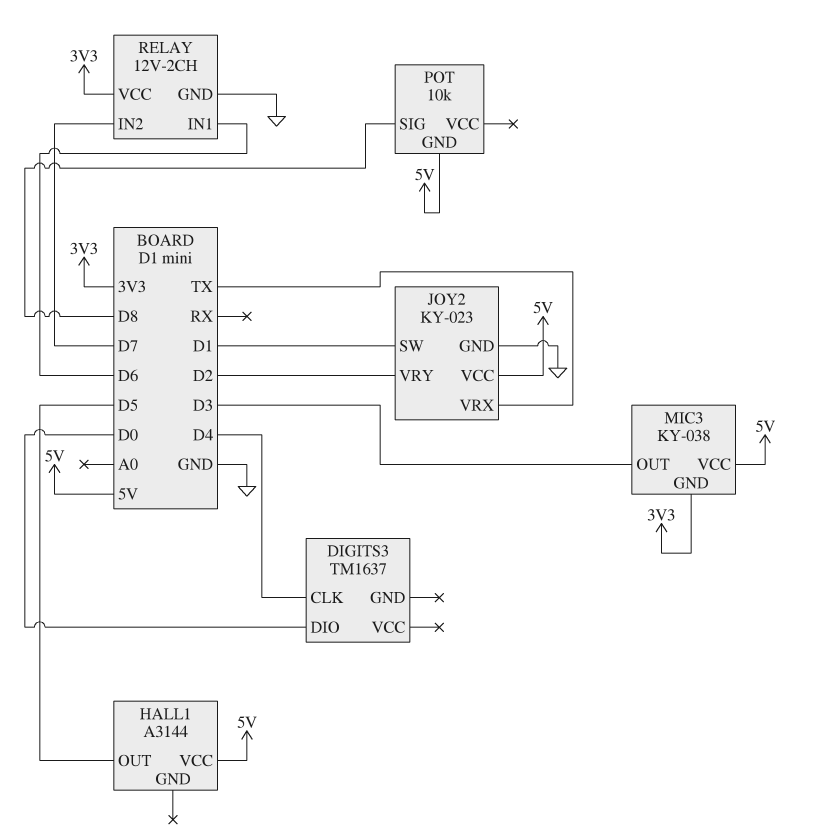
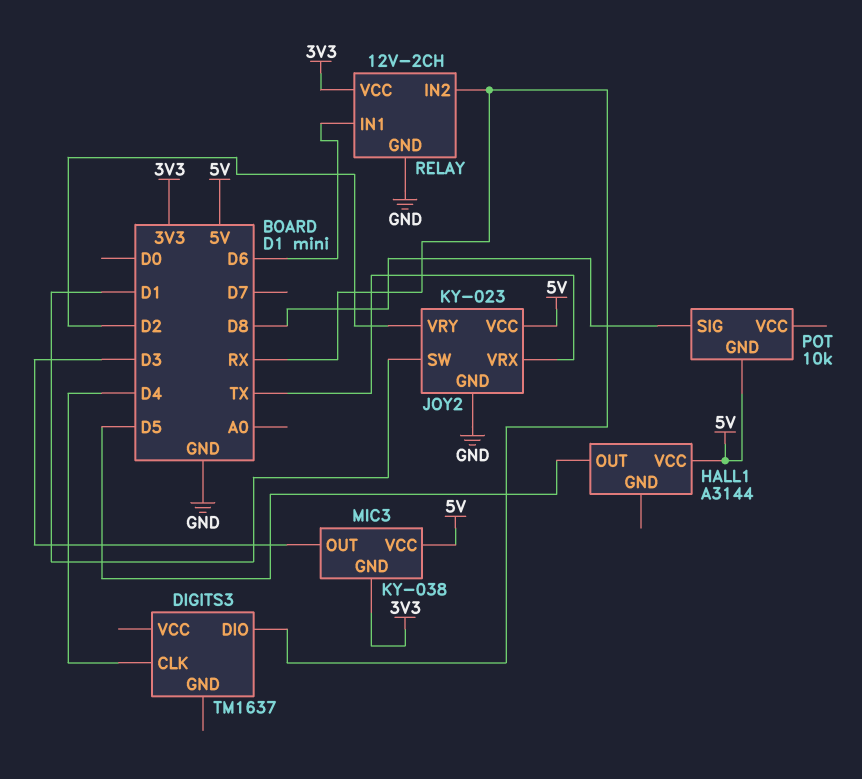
DIGITS3 pin DIO: D0 -> RX
RELAY pin IN2: D7 -> RX

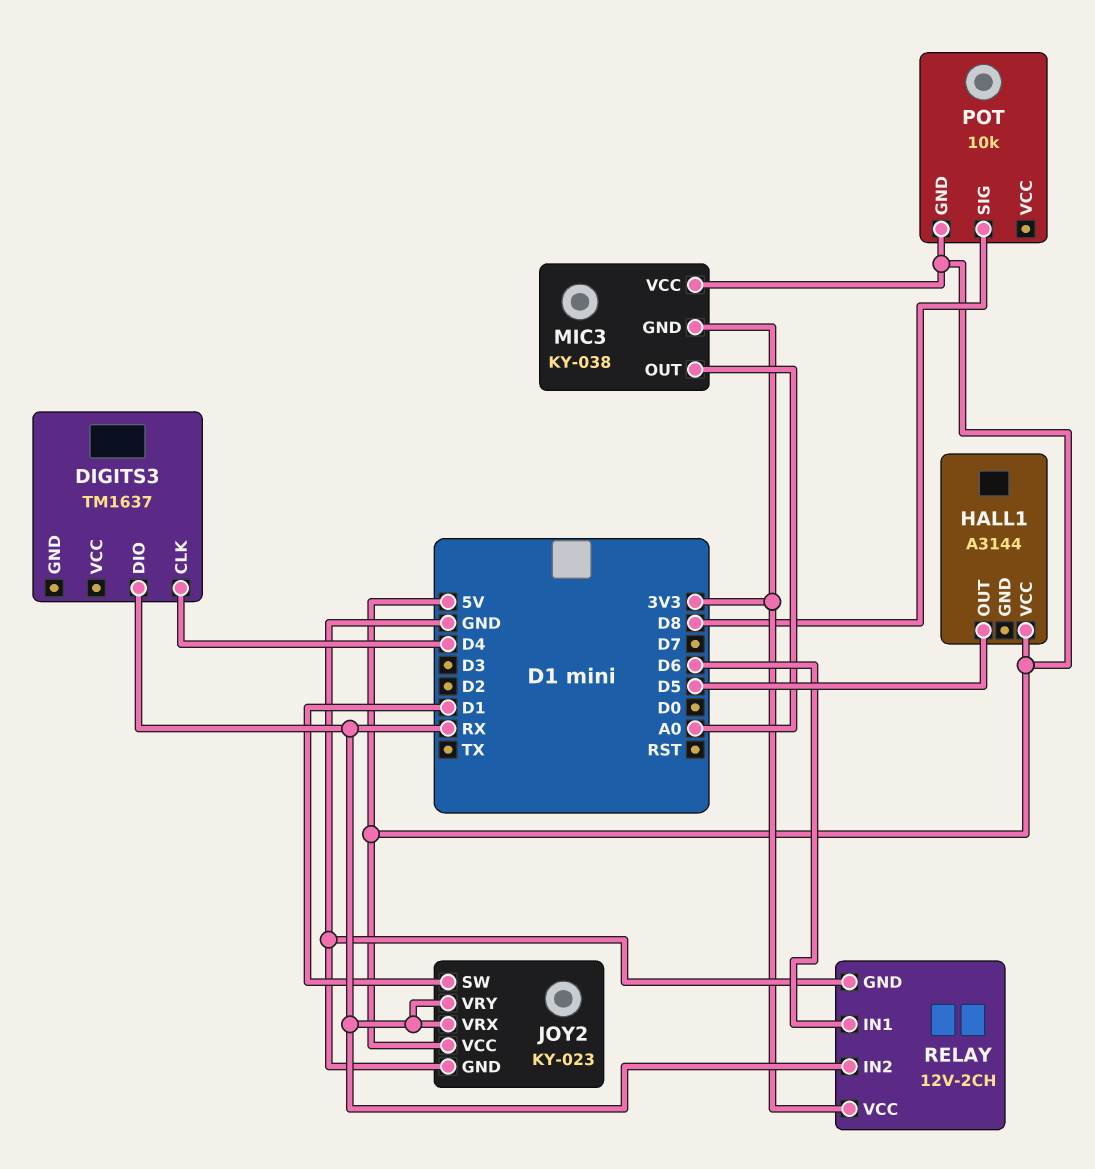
JOY2 pin VRX: TX -> RX
JOY2 pin VRY: D2 -> RX
MIC3 pin OUT: D3 -> A0

